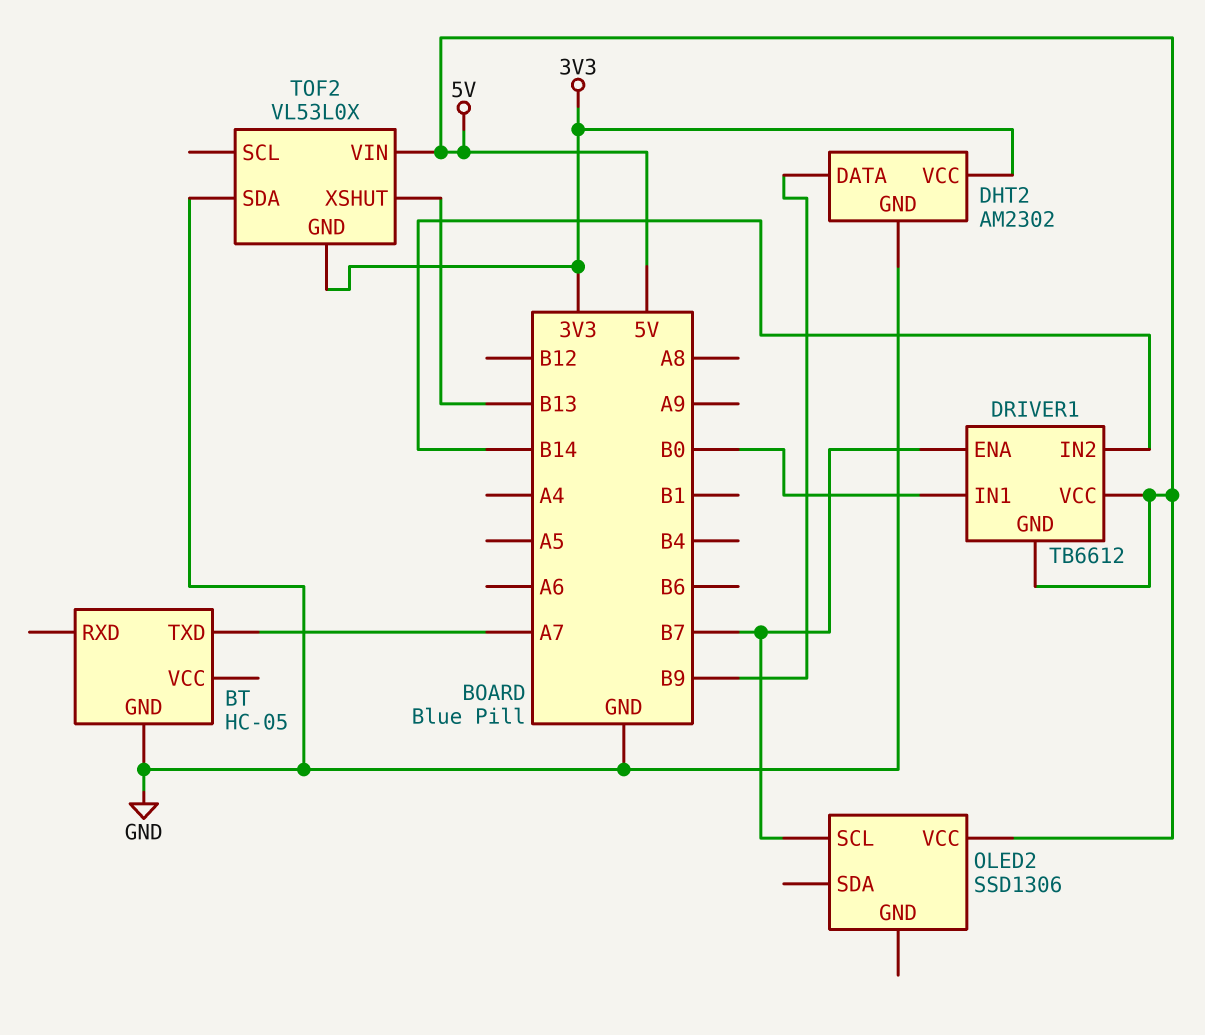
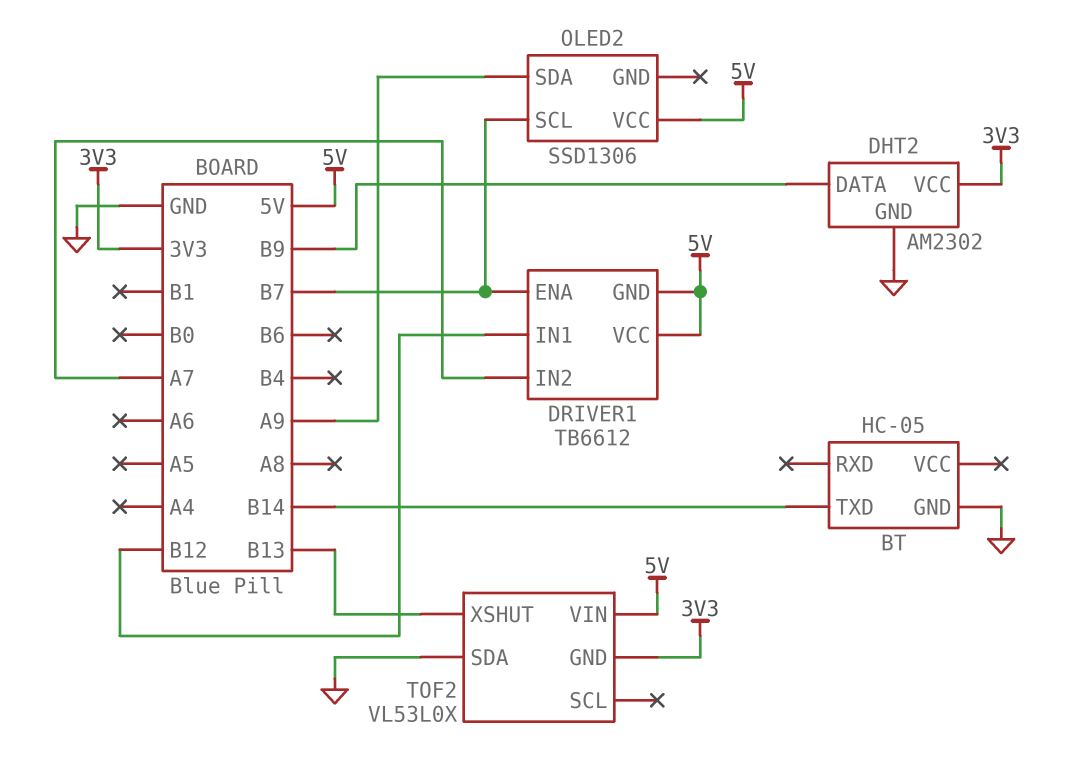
BT pin TXD: A7 -> B14
DRIVER1 pin IN1: B0 -> B12
DRIVER1 pin IN2: B14 -> A7
OLED2 pin SDA: none -> A9

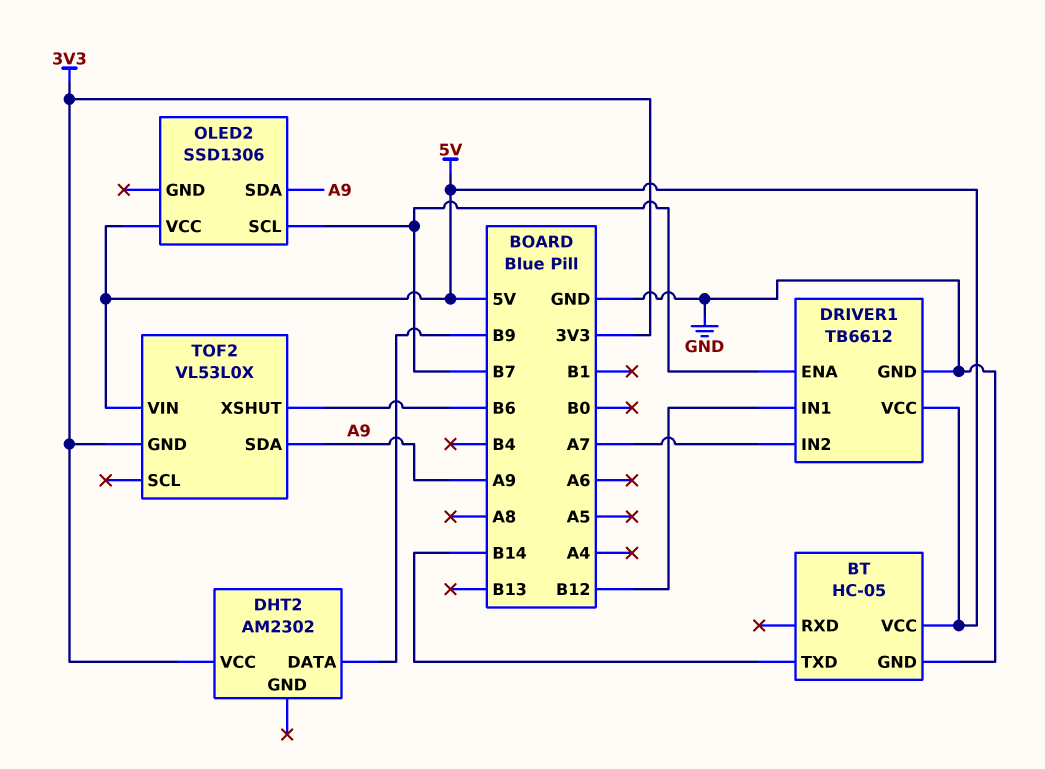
BT pin VCC: none -> 5V
DHT2 pin GND: GND -> none
DRIVER1 pin GND: 5V -> GND
TOF2 pin SDA: GND -> A9
TOF2 pin XSHUT: B13 -> B6

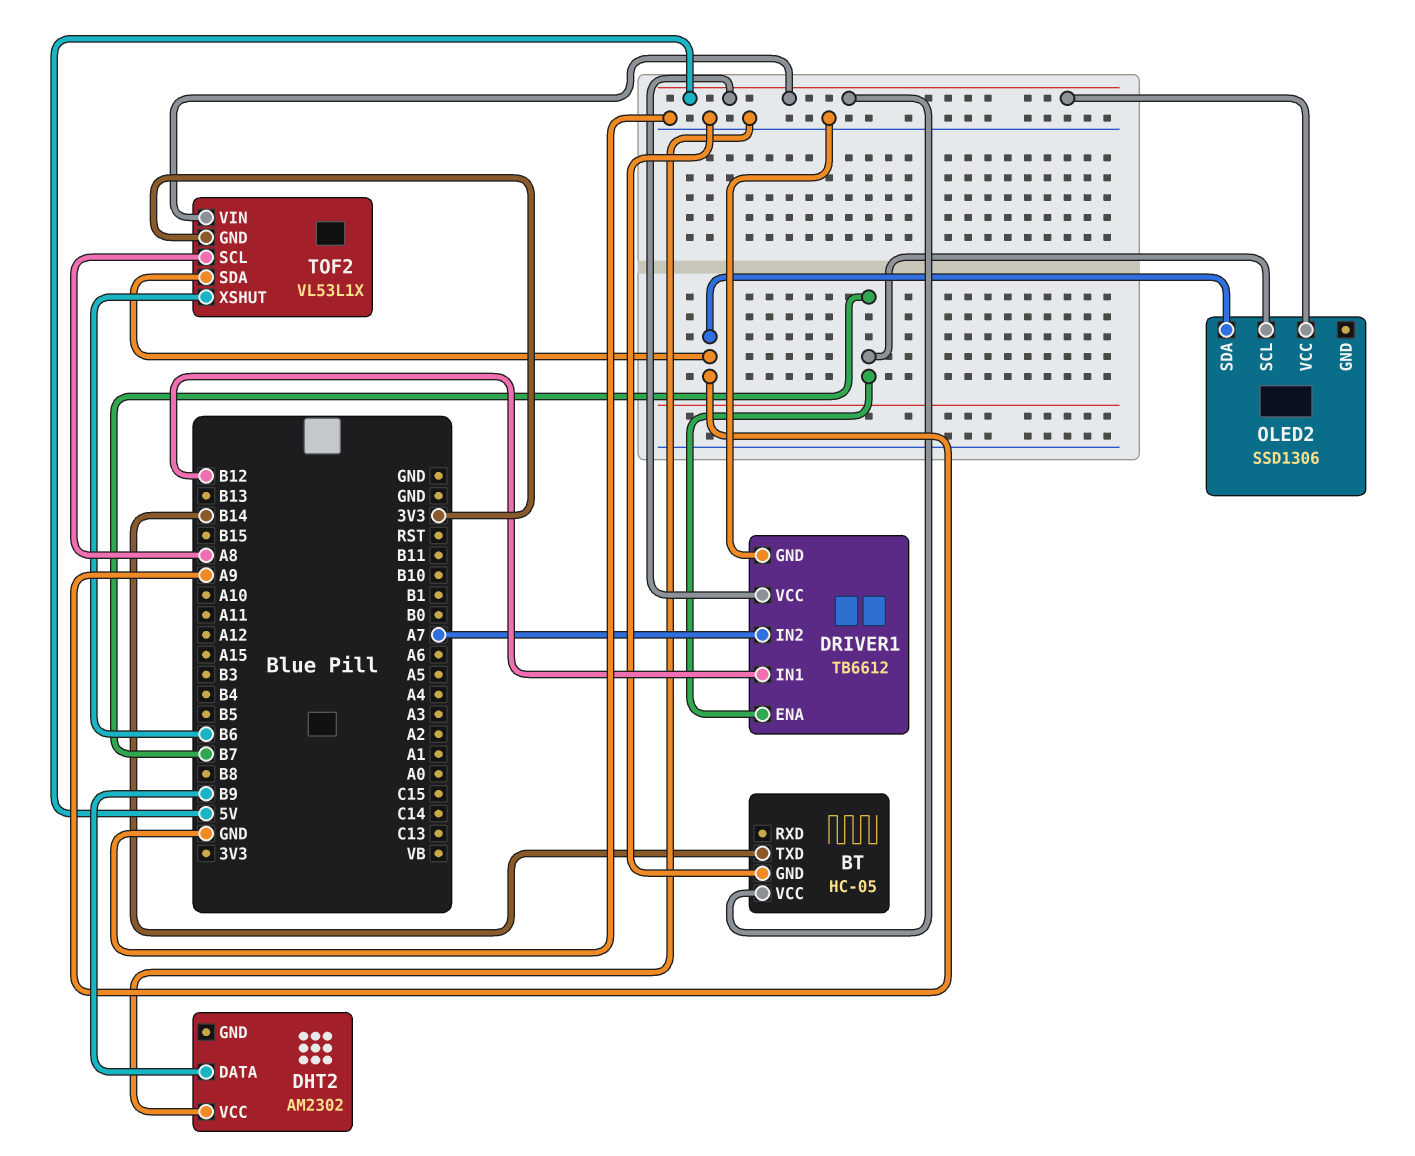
DHT2 pin VCC: 3V3 -> GND
TOF2: VL53L0X -> VL53L1X
TOF2 pin SCL: none -> A8

